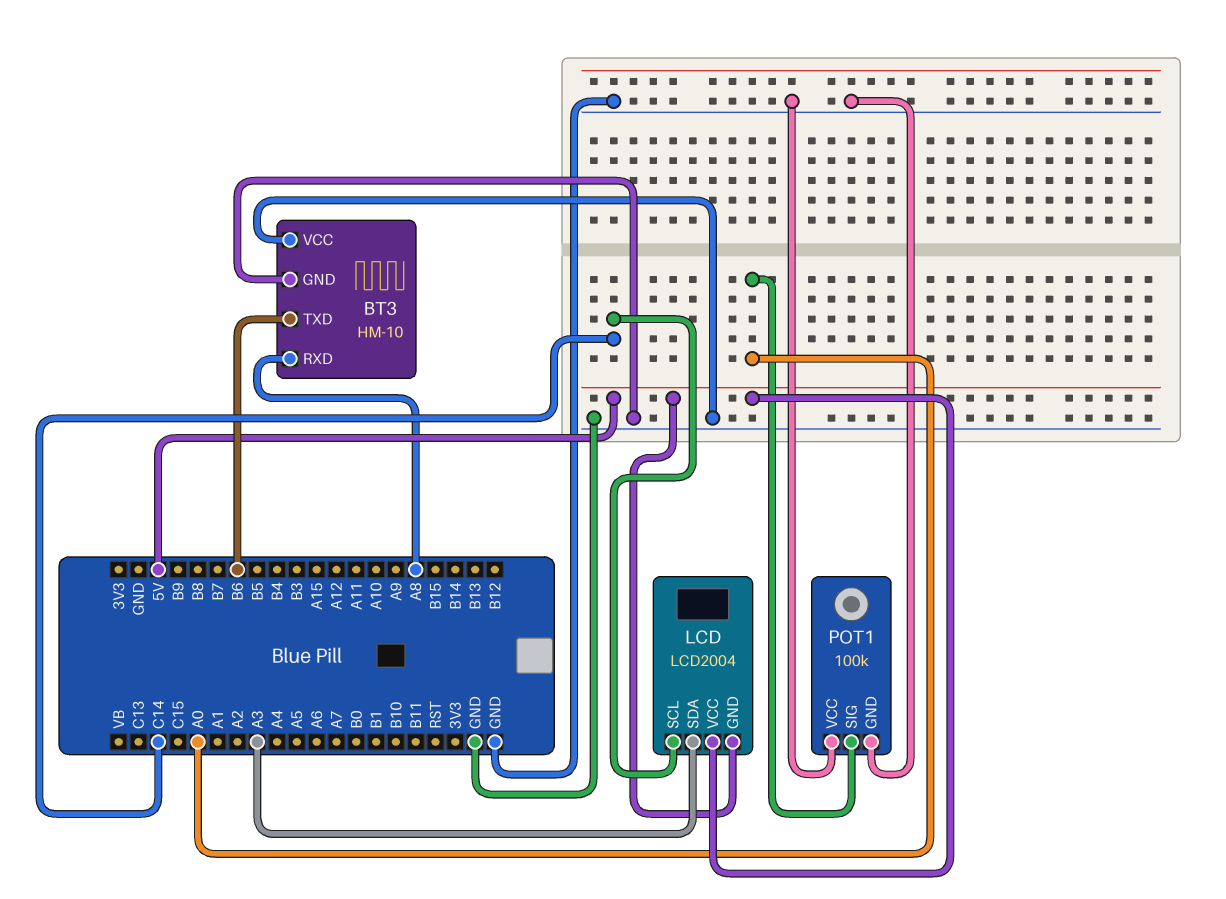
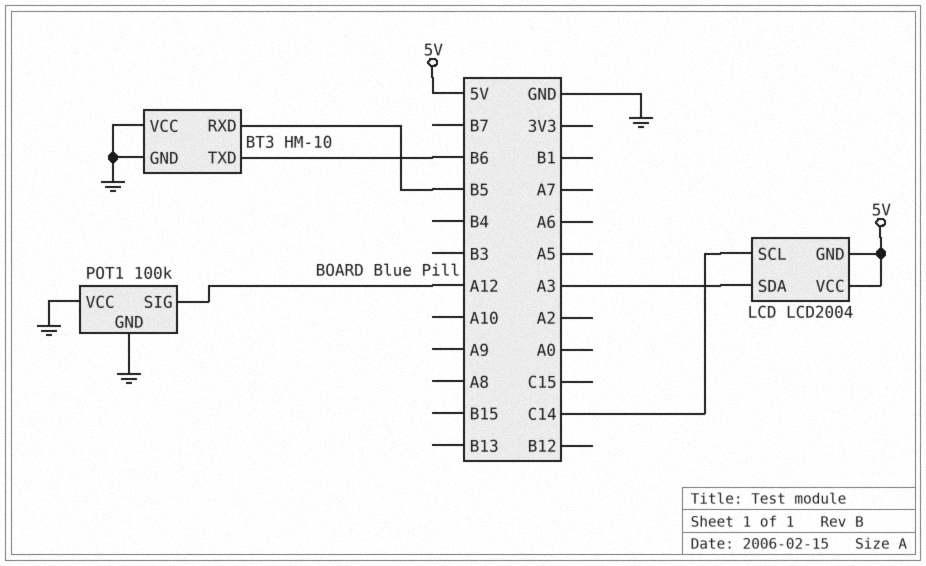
BT3 pin RXD: A8 -> B5
POT1 pin SIG: A0 -> A12

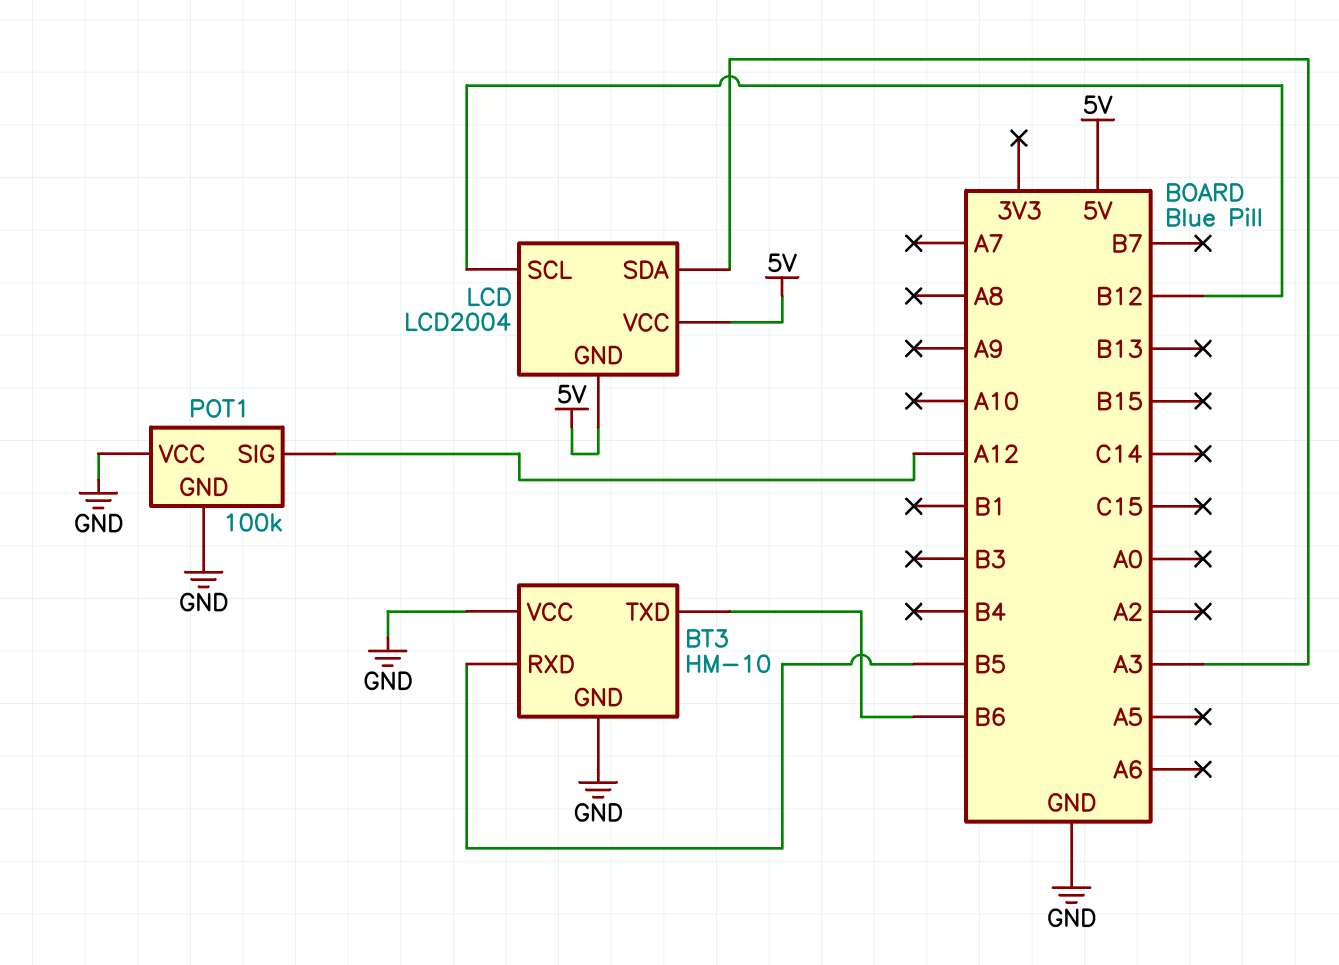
LCD pin SCL: C14 -> B12

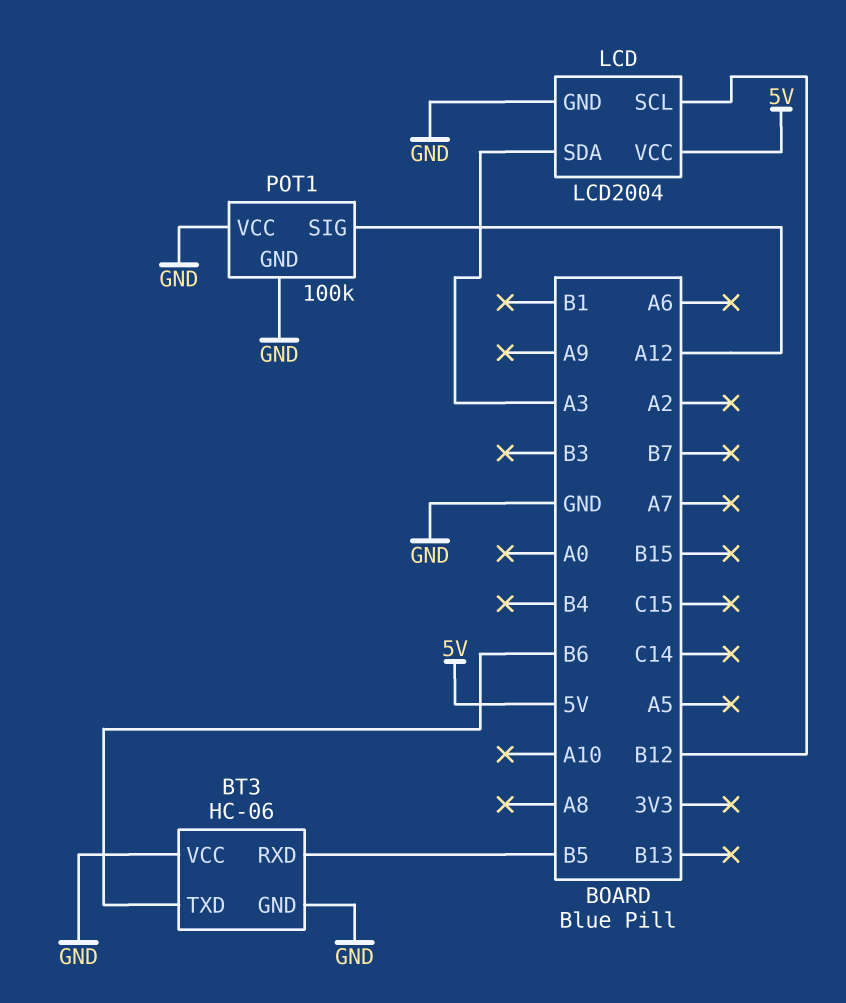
BT3: HM-10 -> HC-06
LCD pin GND: 5V -> GND

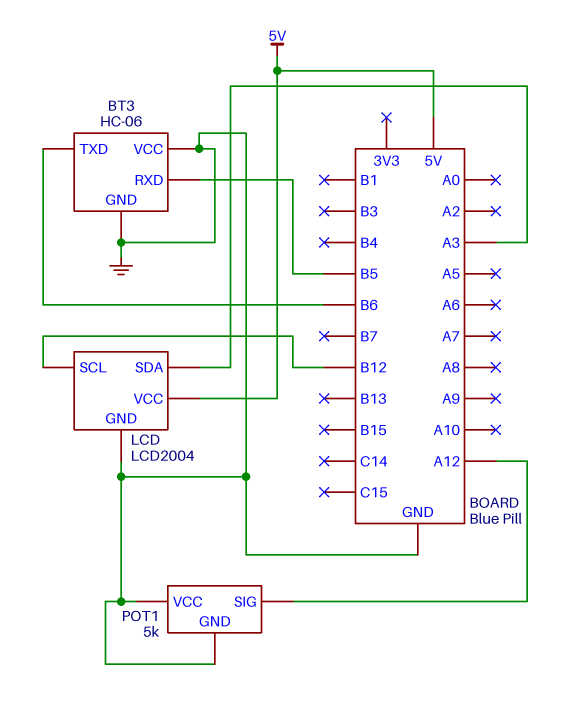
POT1: 100k -> 5k

